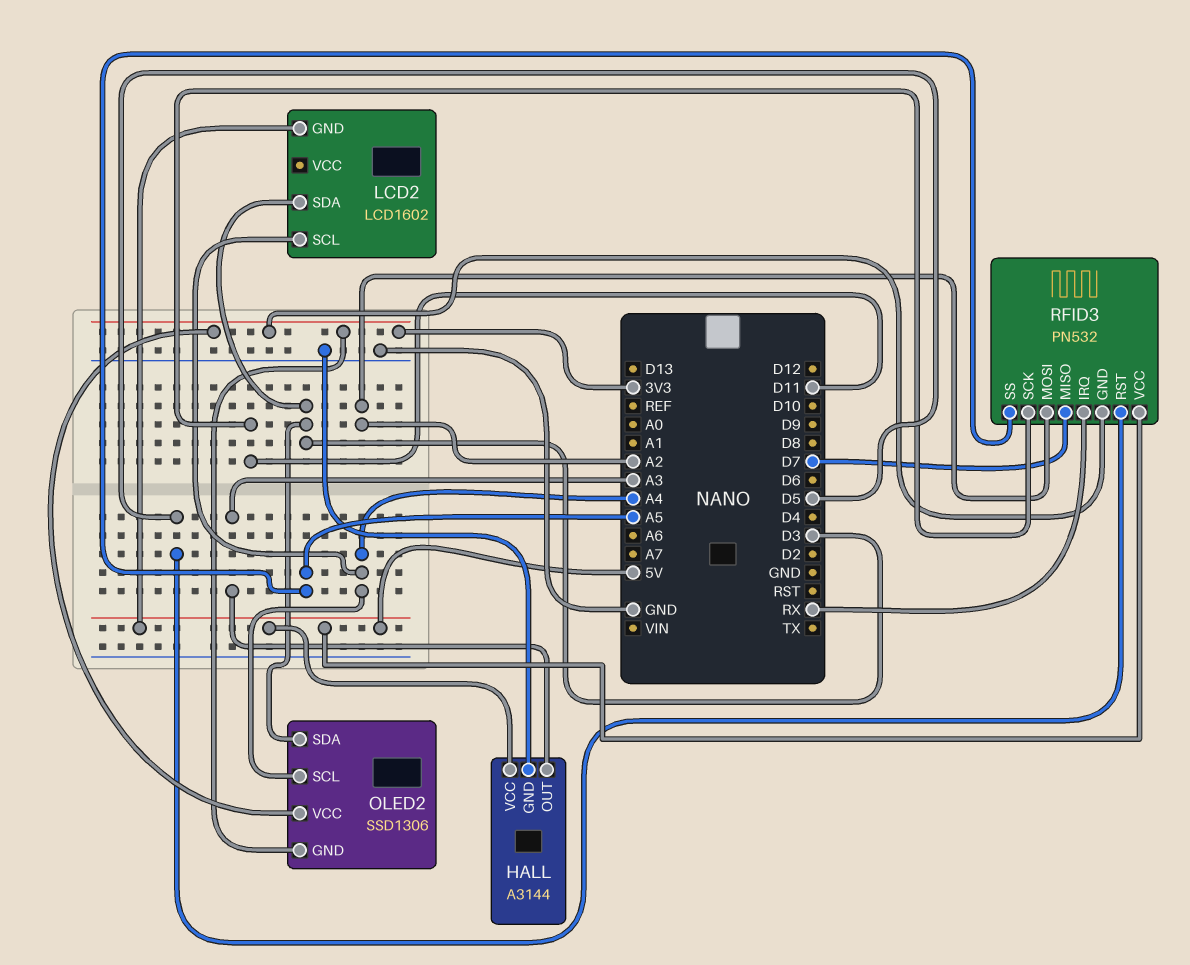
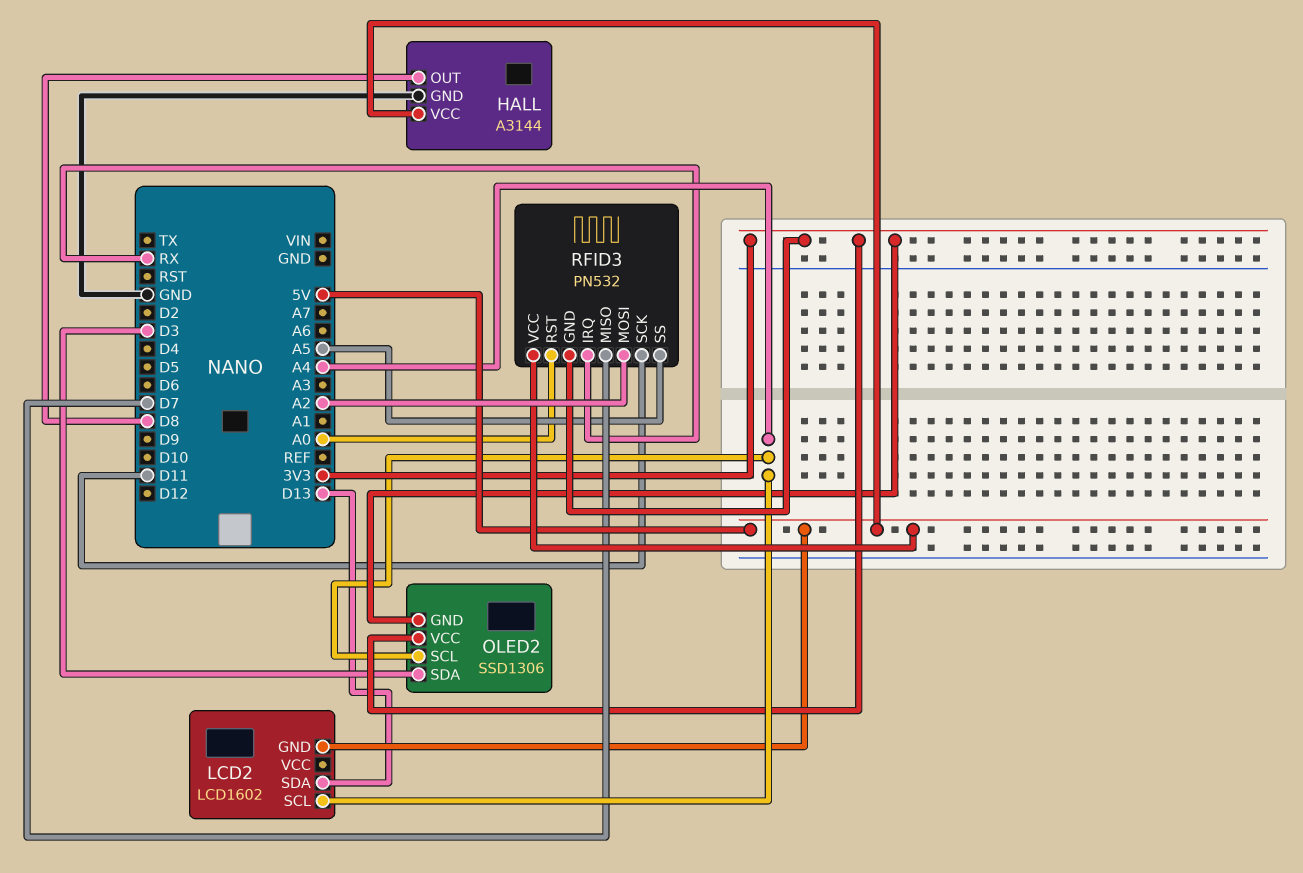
HALL pin OUT: A3 -> D8
LCD2 pin SDA: D3 -> D13
RFID3 pin RST: D5 -> A0

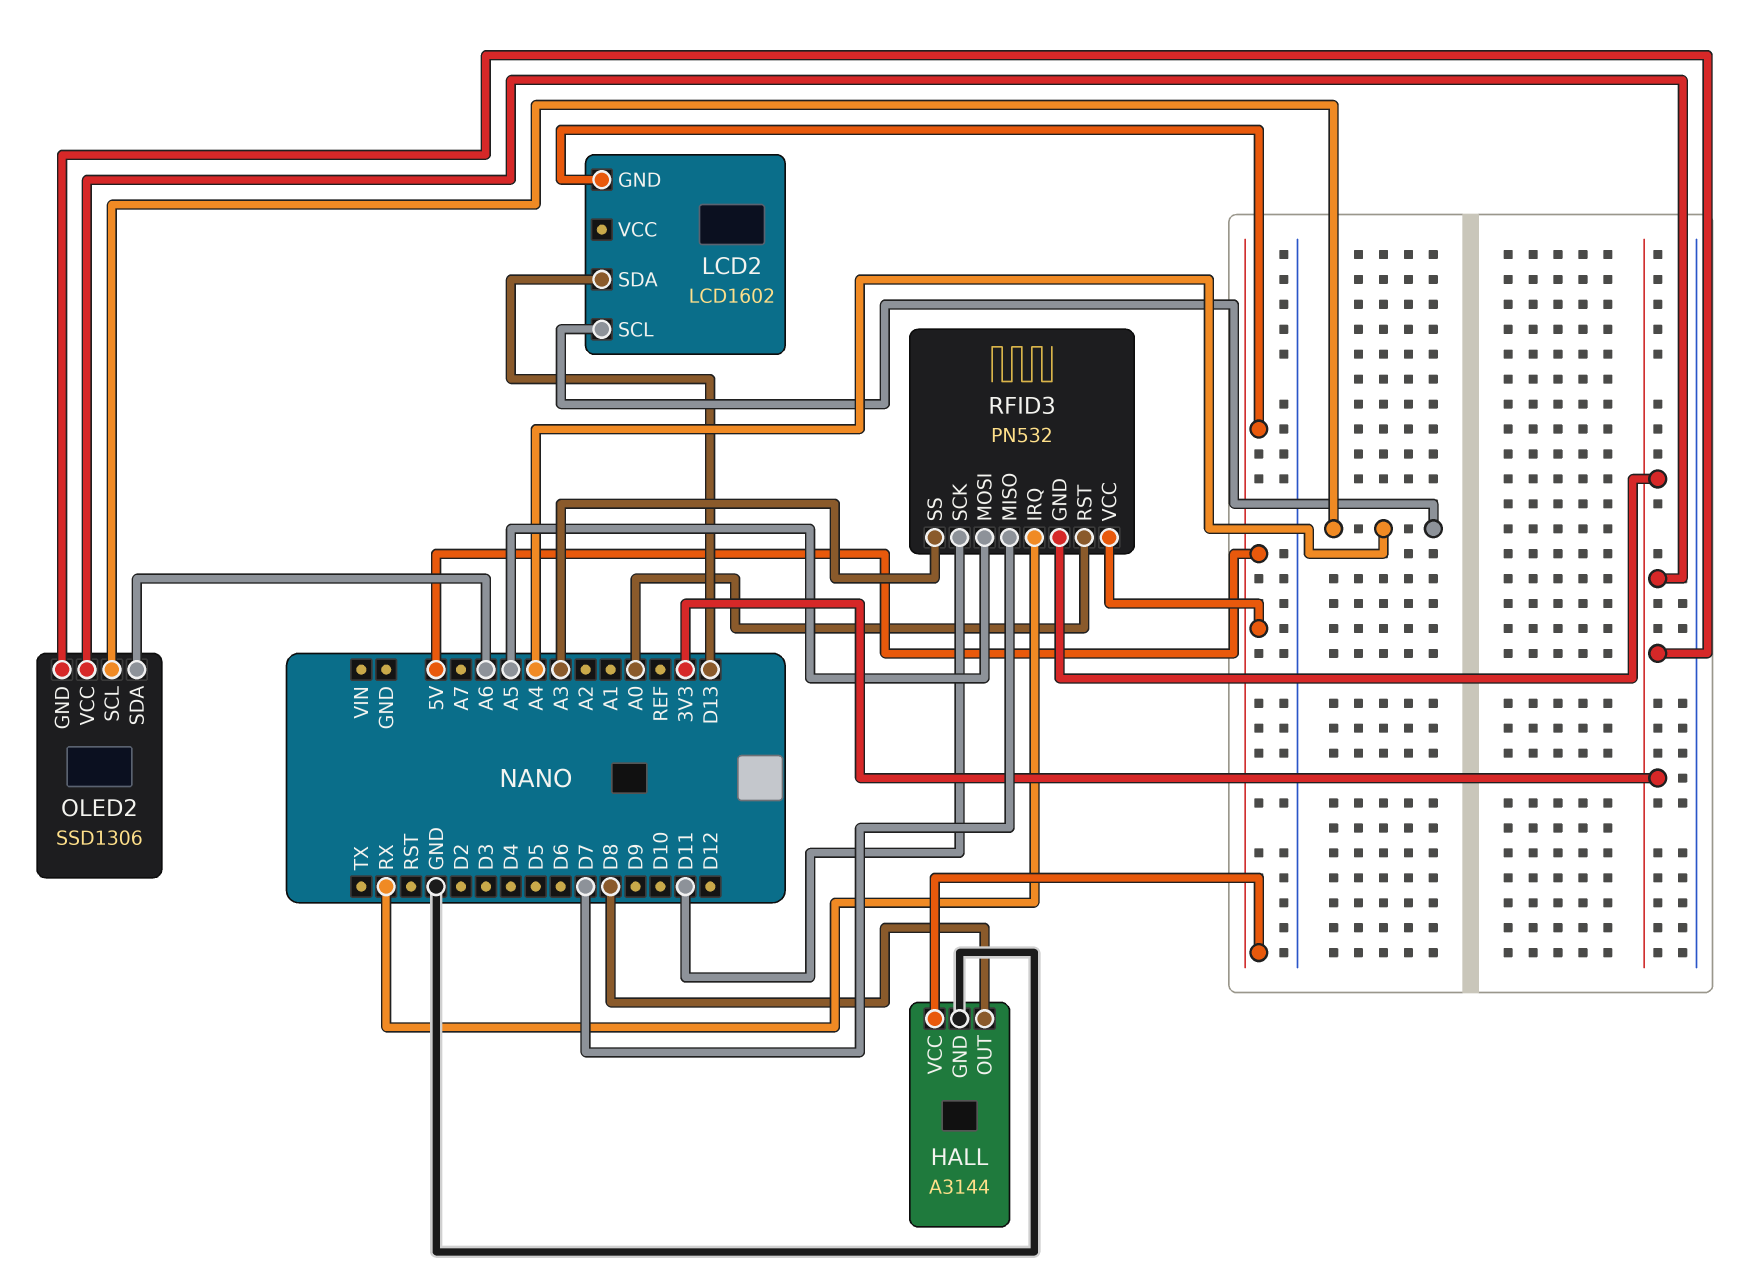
OLED2 pin SDA: D3 -> A6
RFID3 pin MOSI: A2 -> A5
RFID3 pin SS: A5 -> A3

